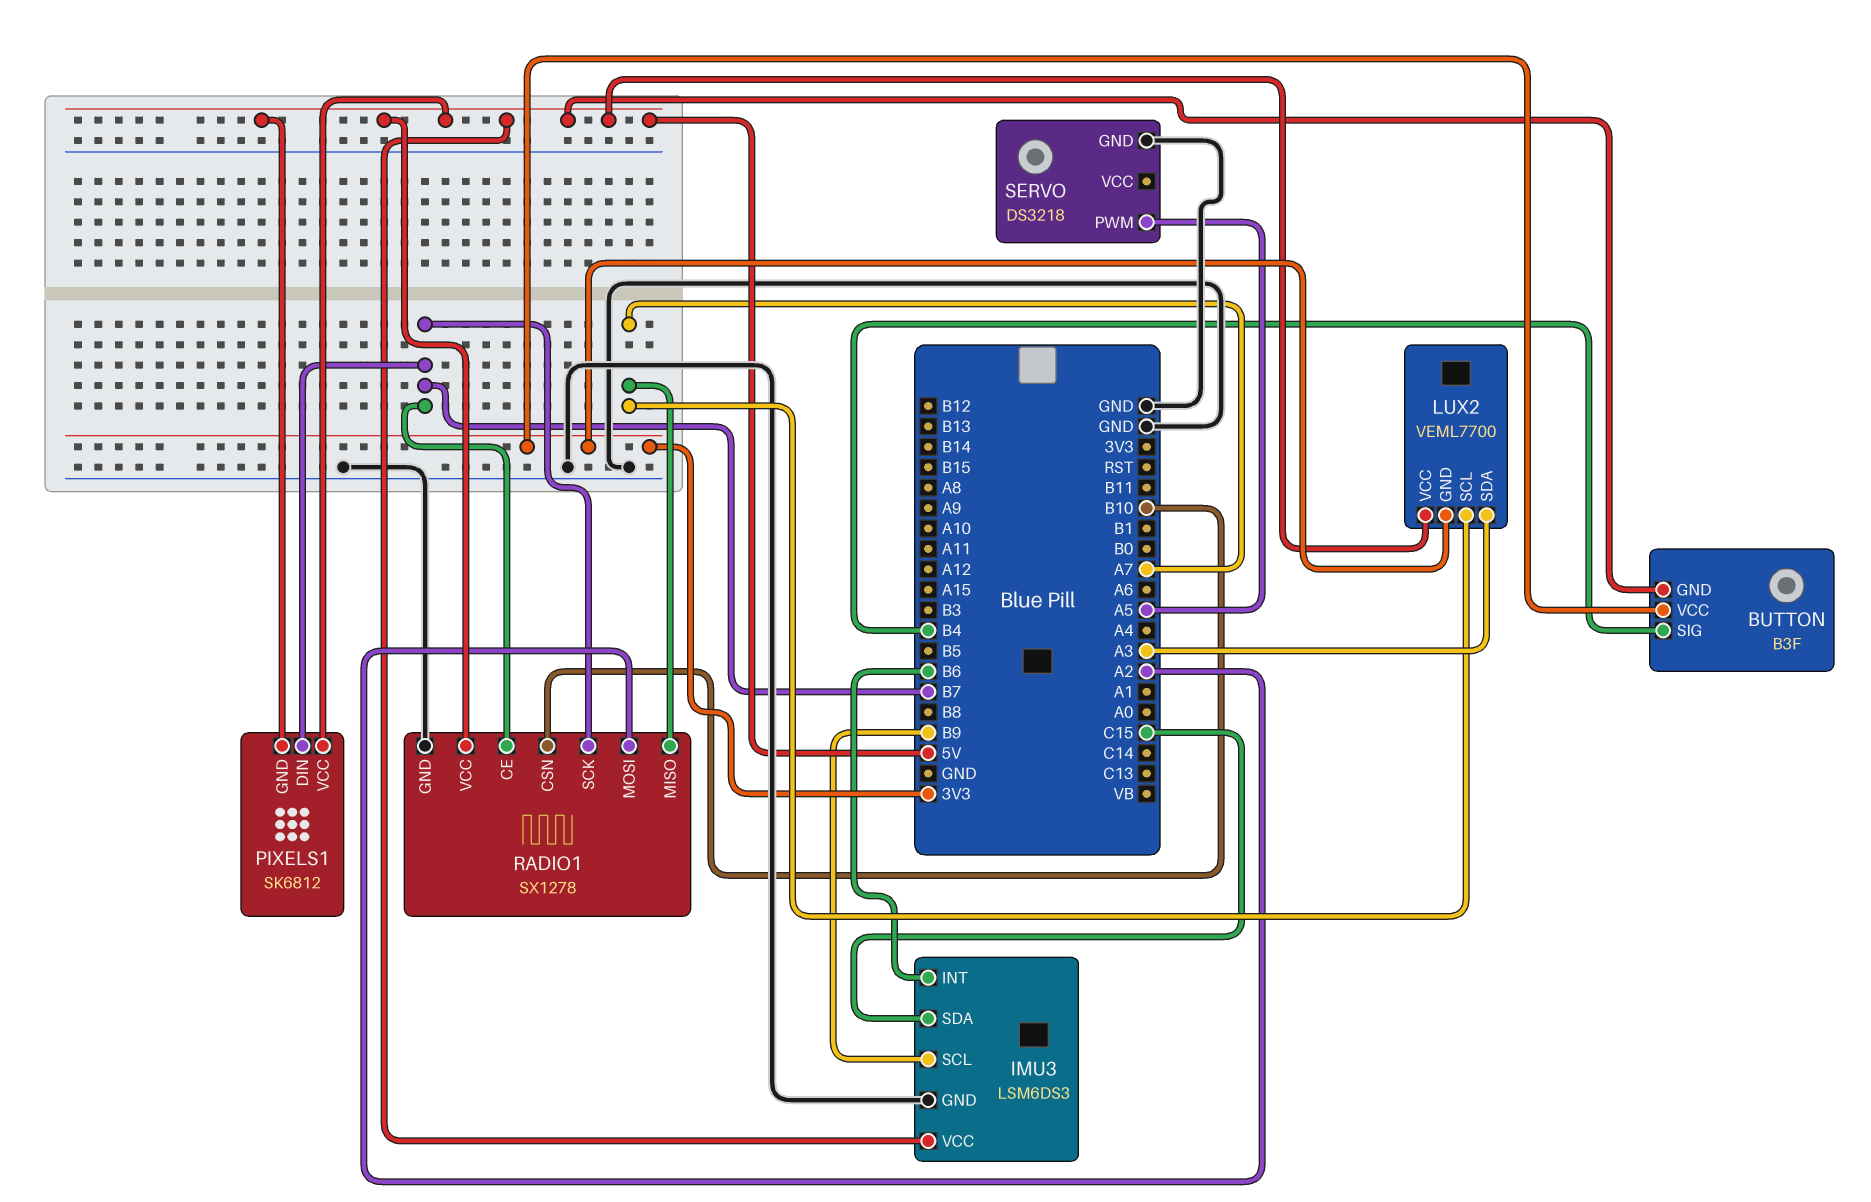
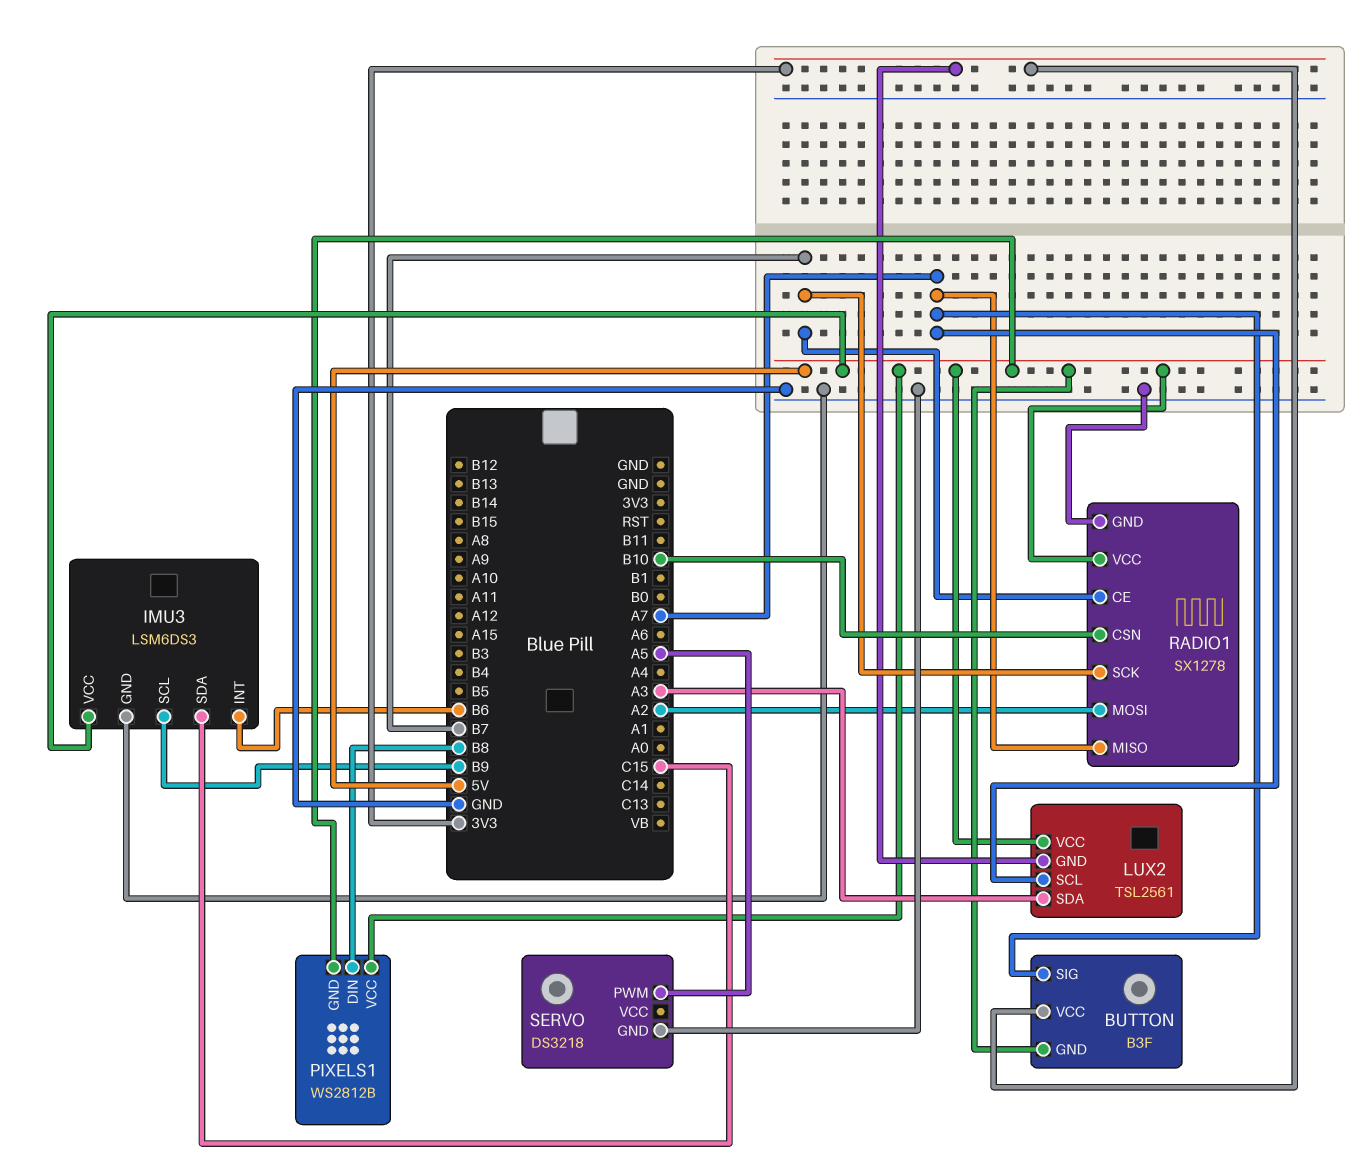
BUTTON pin SIG: B4 -> A7
LUX2: VEML7700 -> TSL2561
PIXELS1: SK6812 -> WS2812B
PIXELS1 pin DIN: B7 -> B8

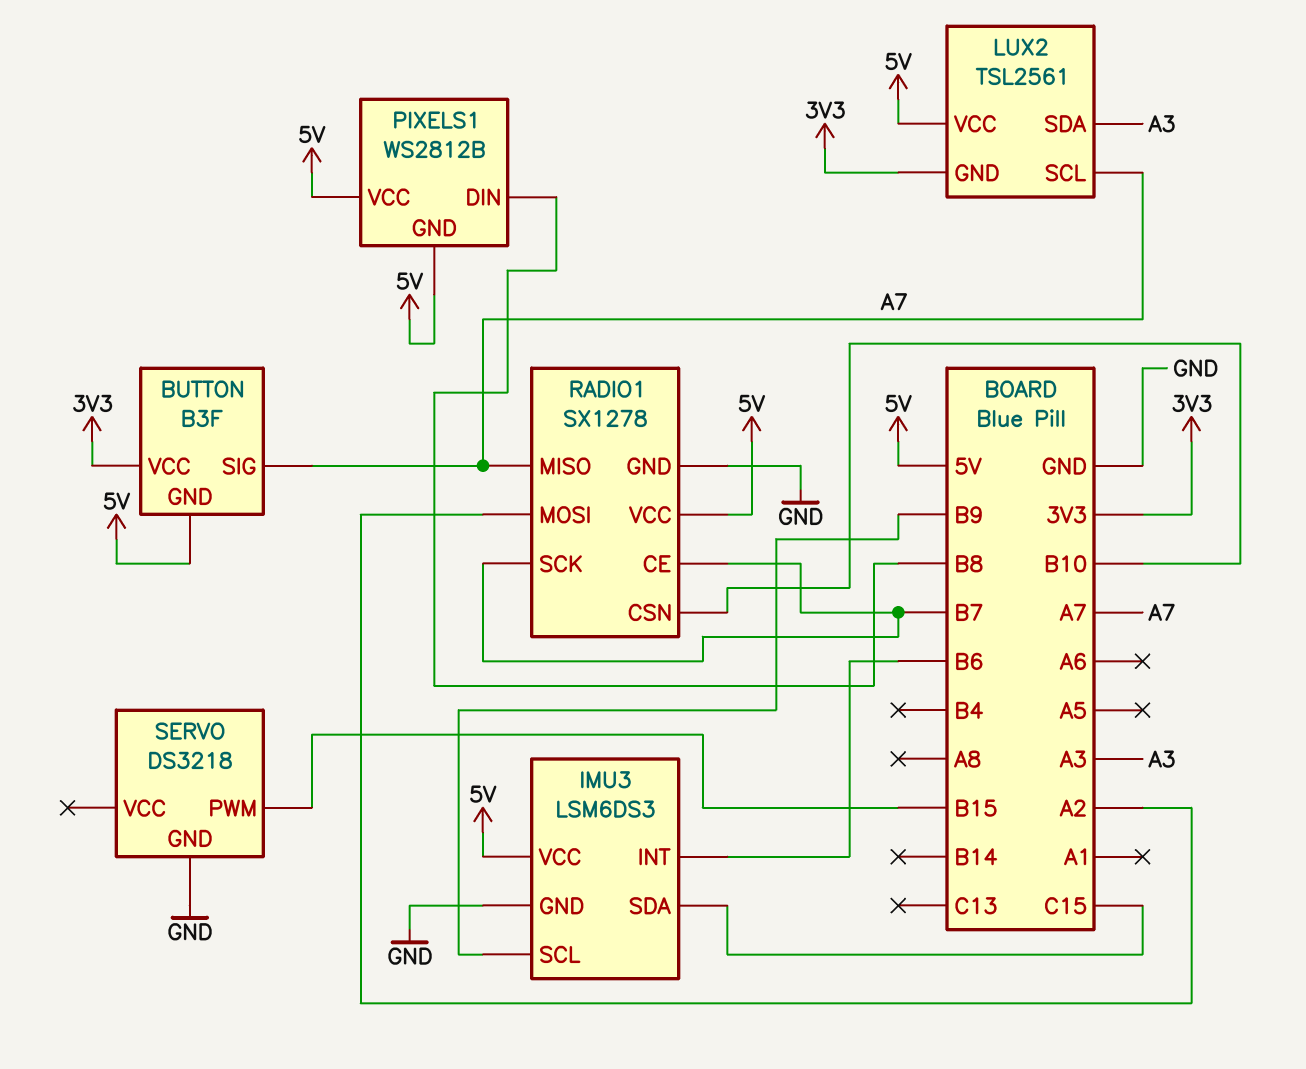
SERVO pin PWM: A5 -> B15

